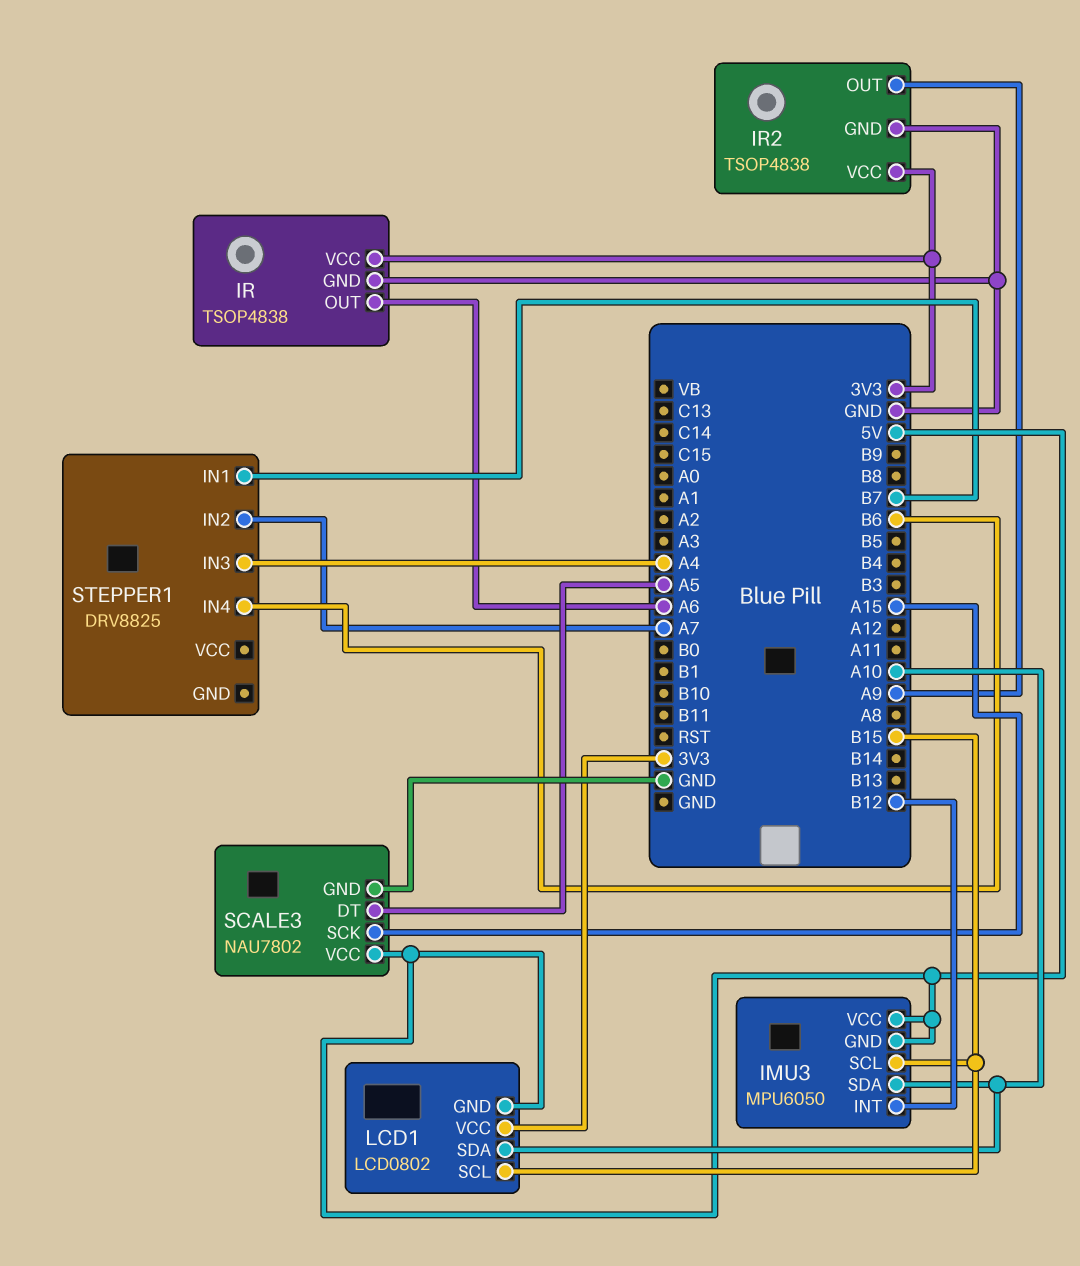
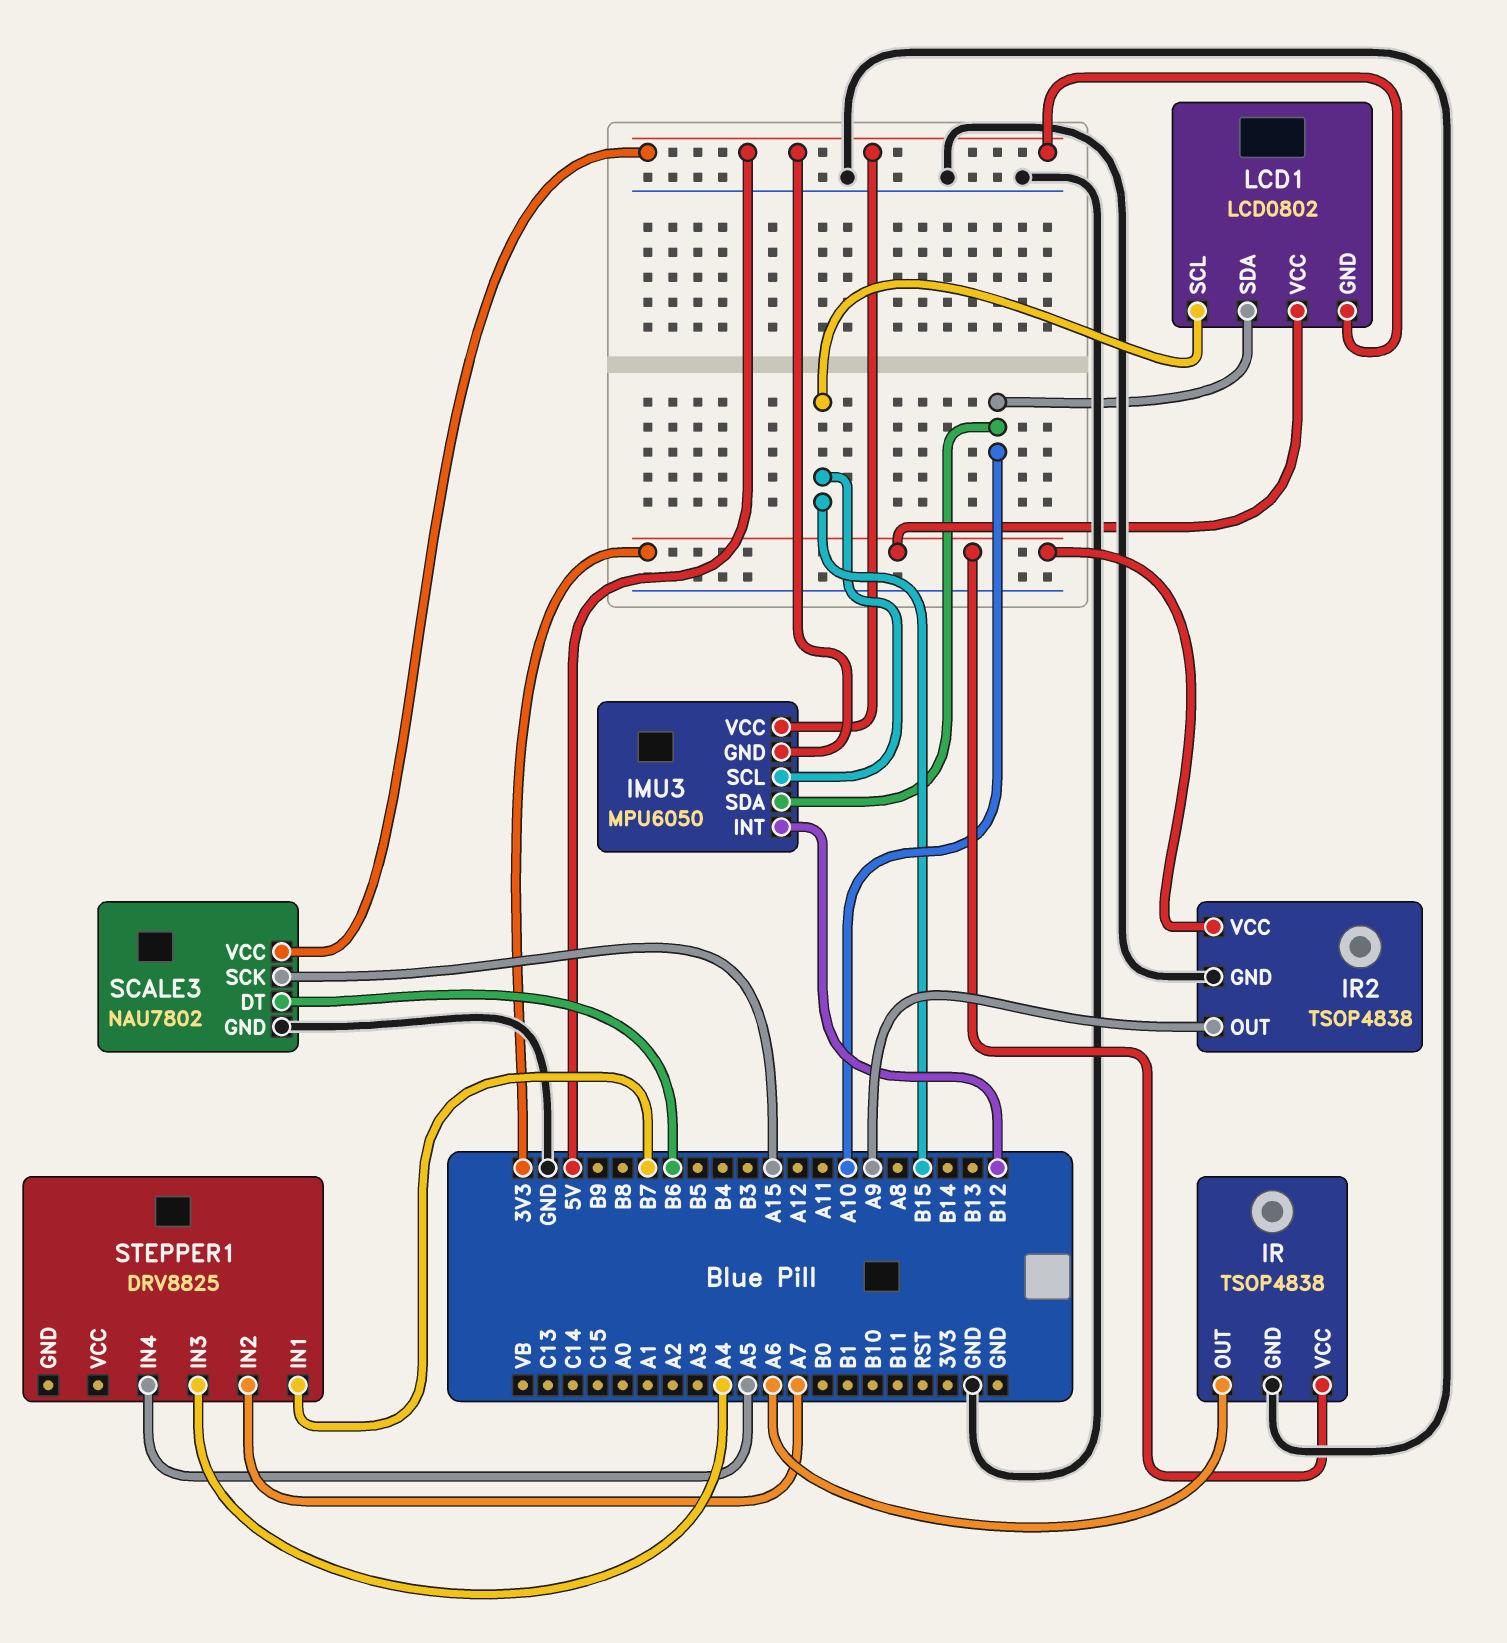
SCALE3 pin DT: A5 -> B6
STEPPER1 pin IN4: B6 -> A5

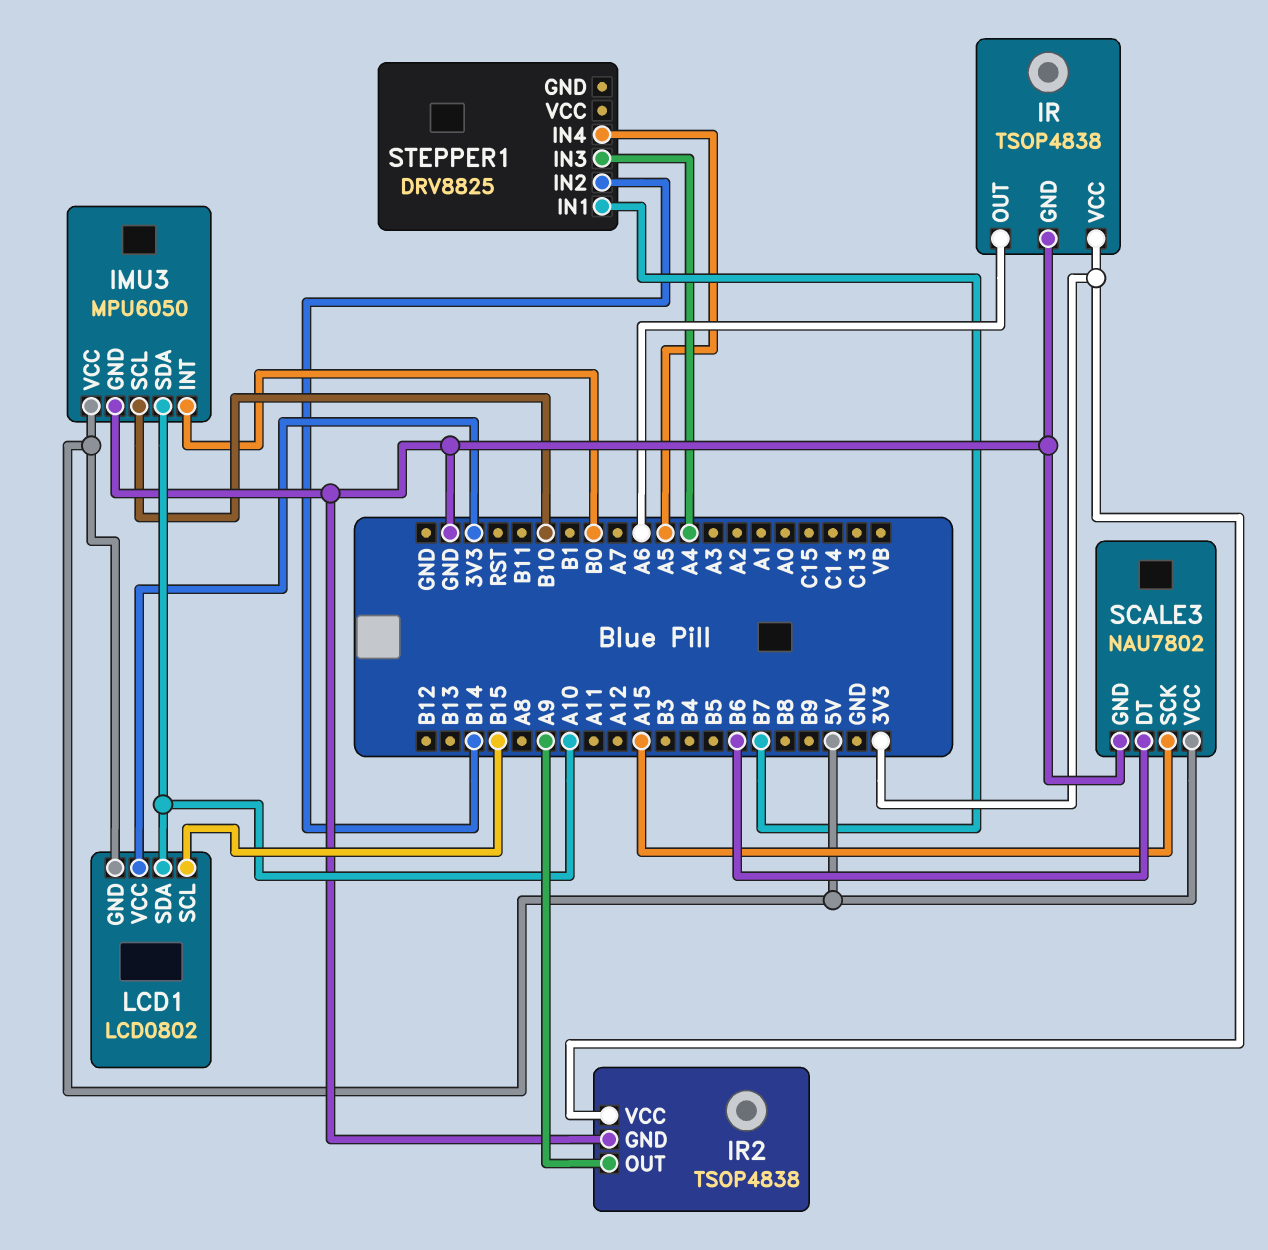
IMU3 pin GND: 5V -> GND
IMU3 pin INT: B12 -> B0
IMU3 pin SCL: B15 -> B10
STEPPER1 pin IN2: A7 -> B14

